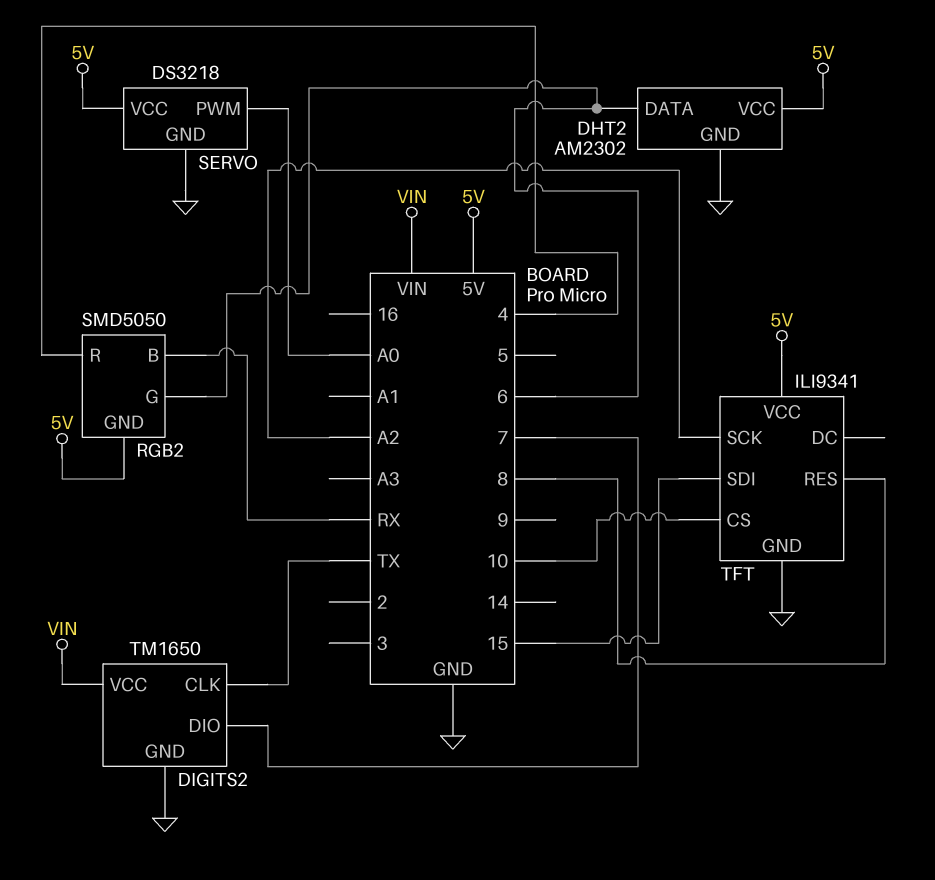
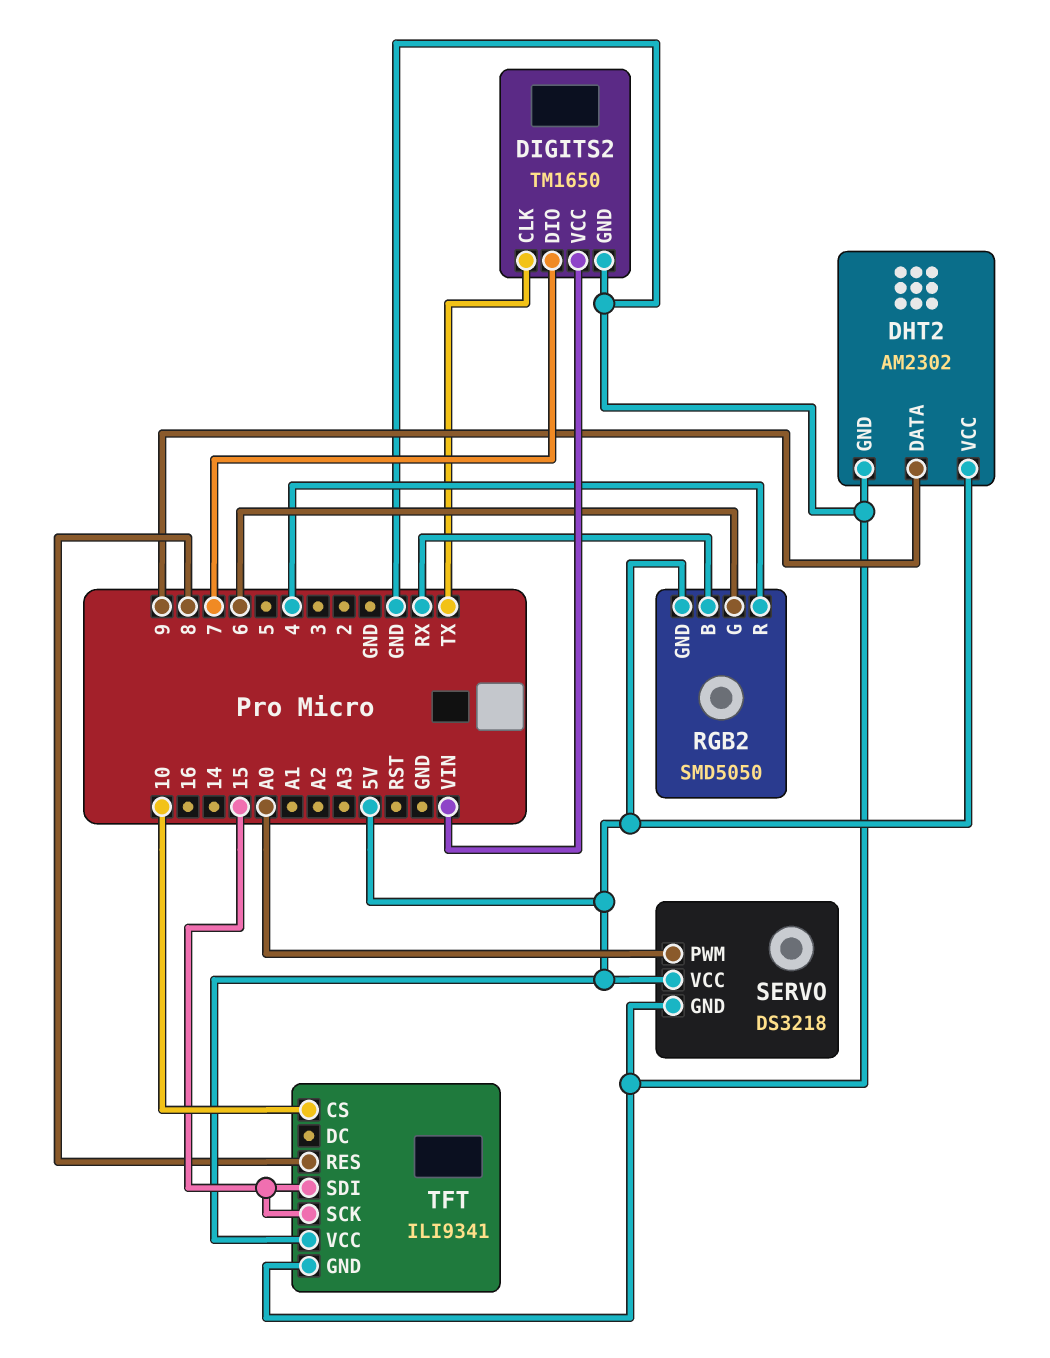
DHT2 pin DATA: 6 -> 9
TFT pin SCK: A2 -> 15

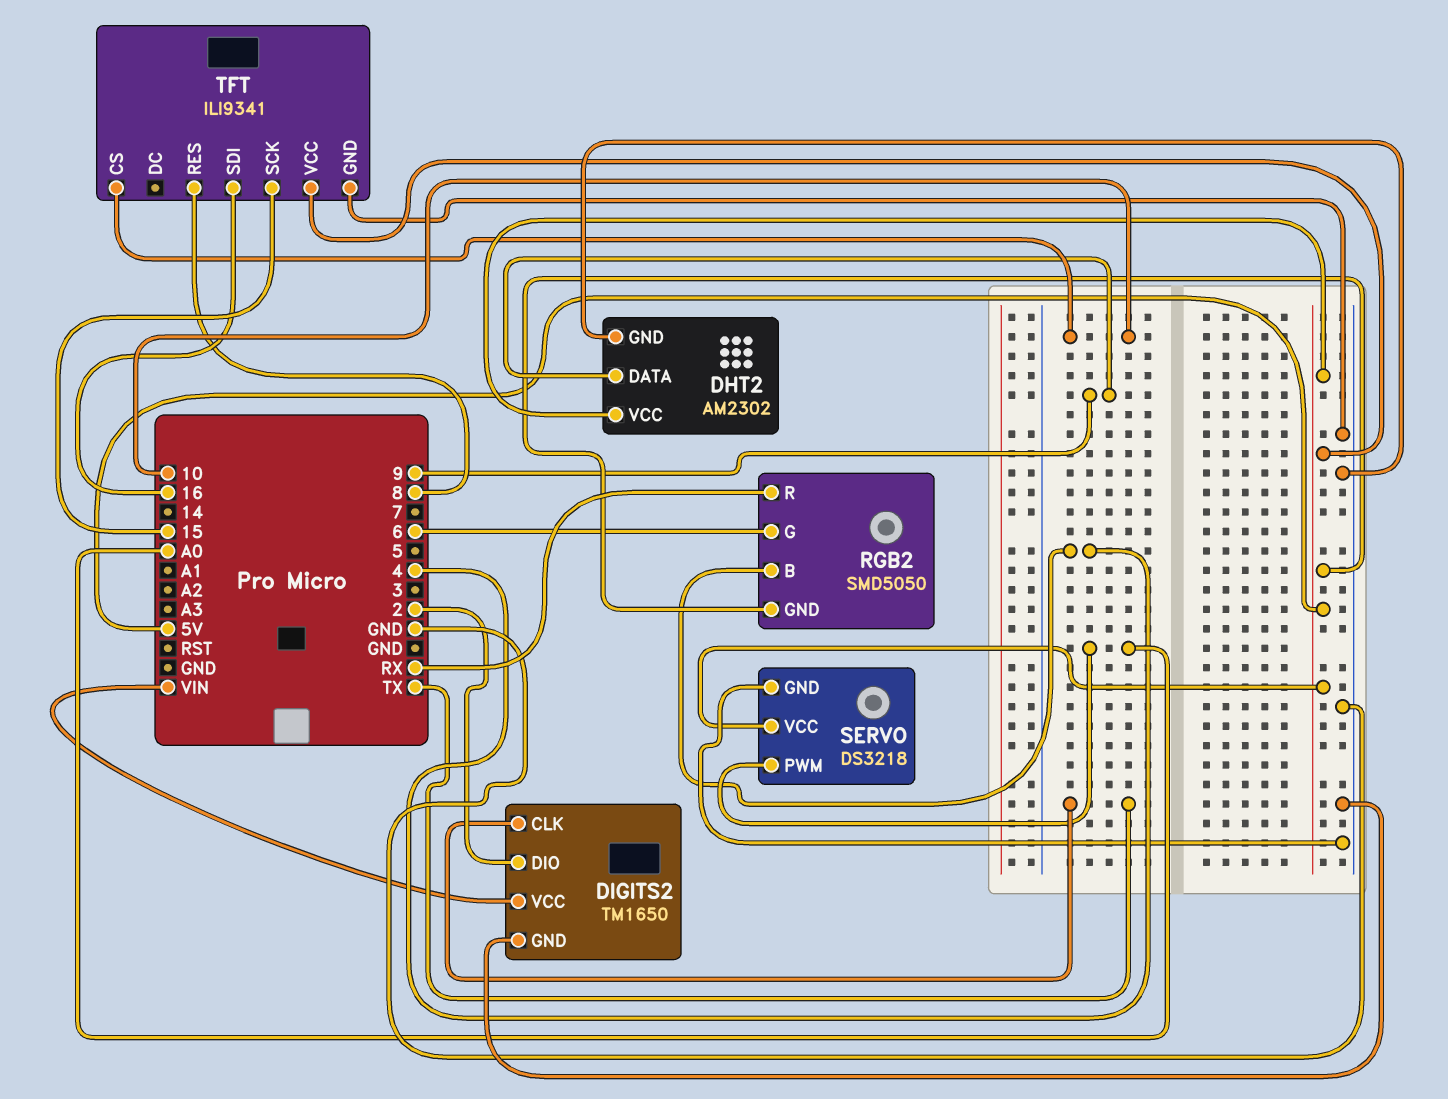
DIGITS2 pin DIO: 7 -> 2
RGB2 pin B: RX -> 4
RGB2 pin R: 4 -> RX
TFT pin SDI: 15 -> 16

